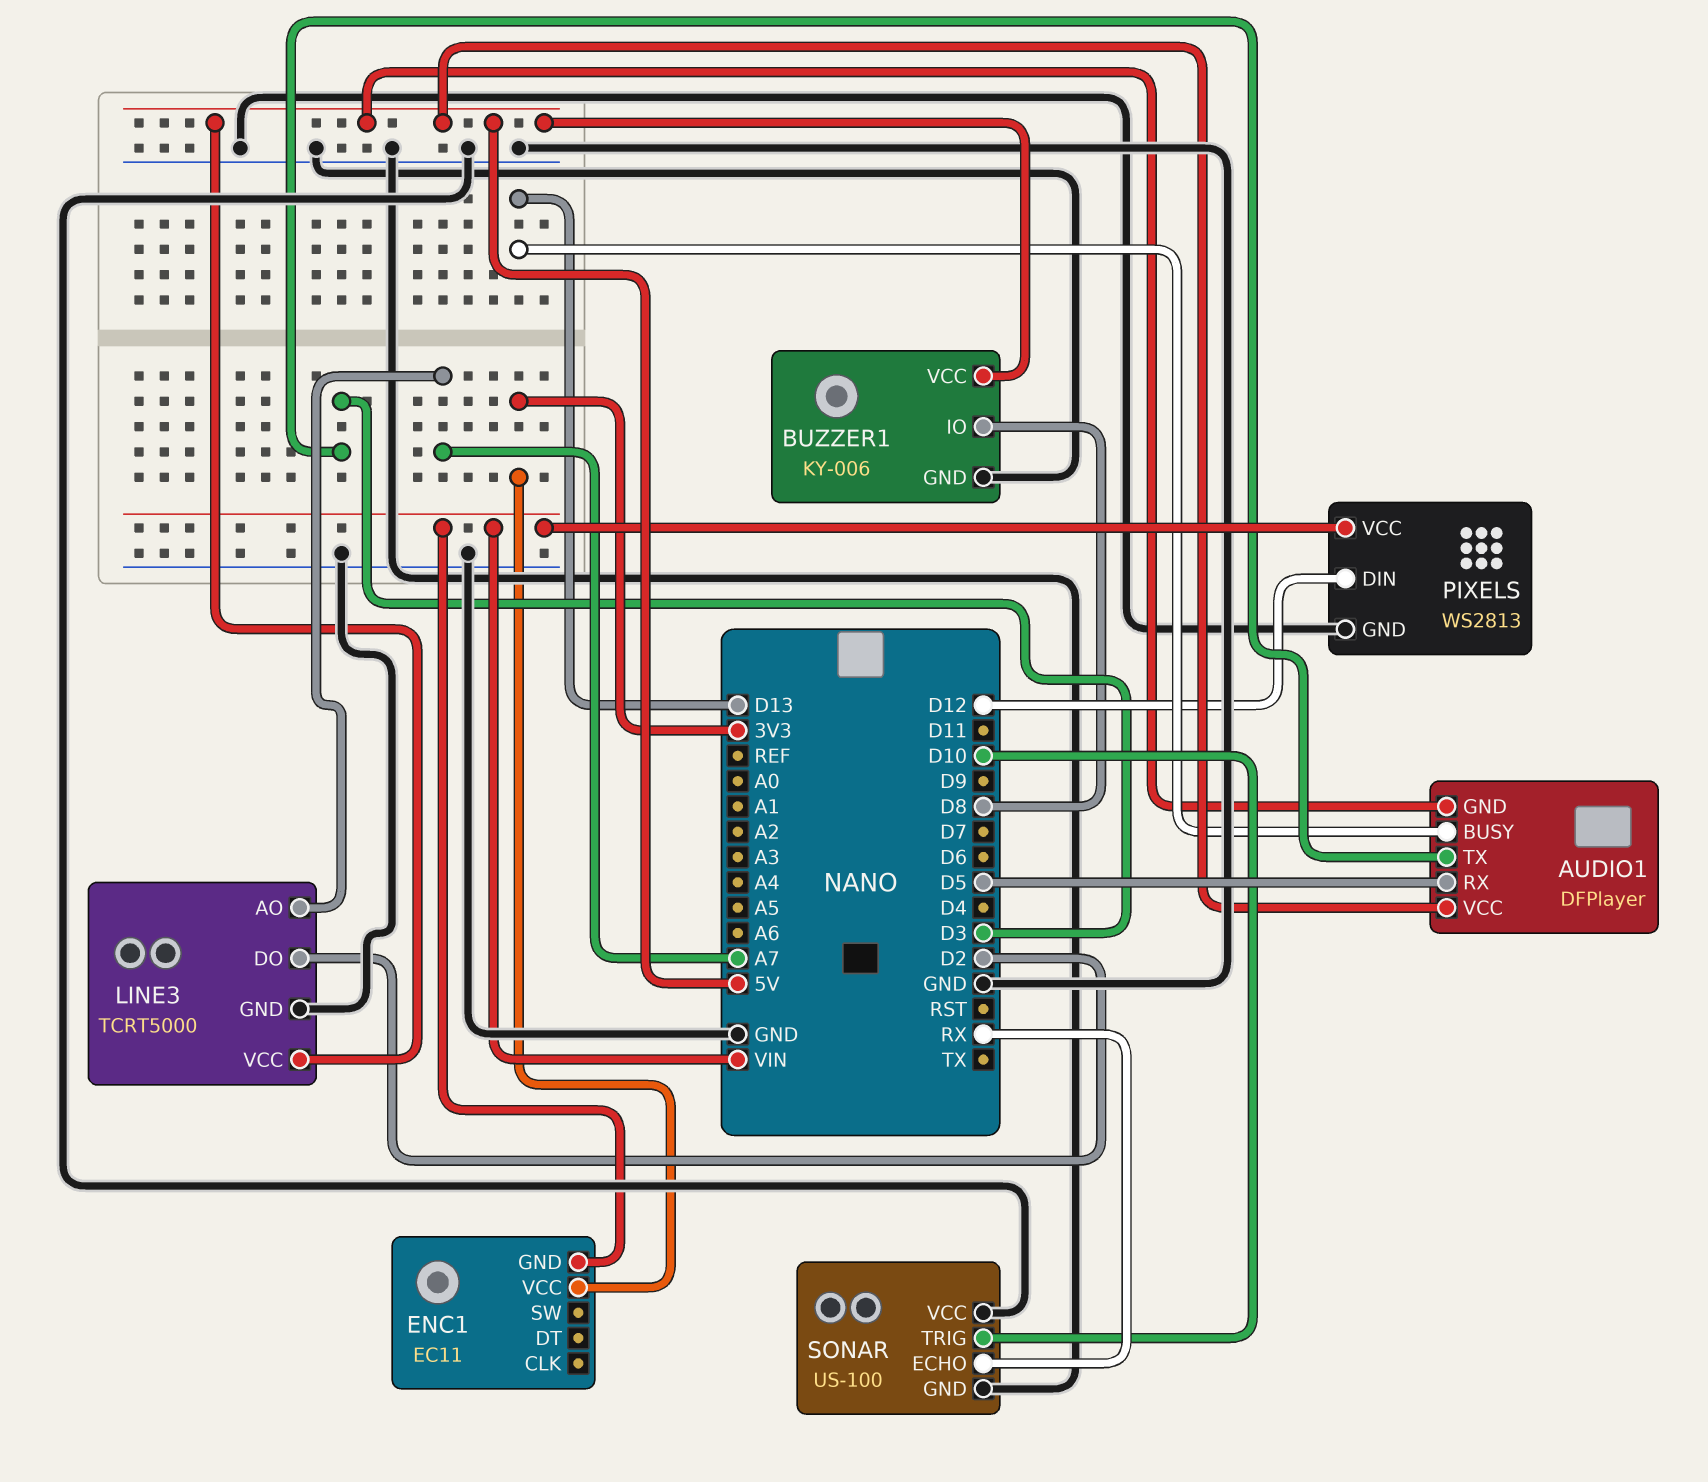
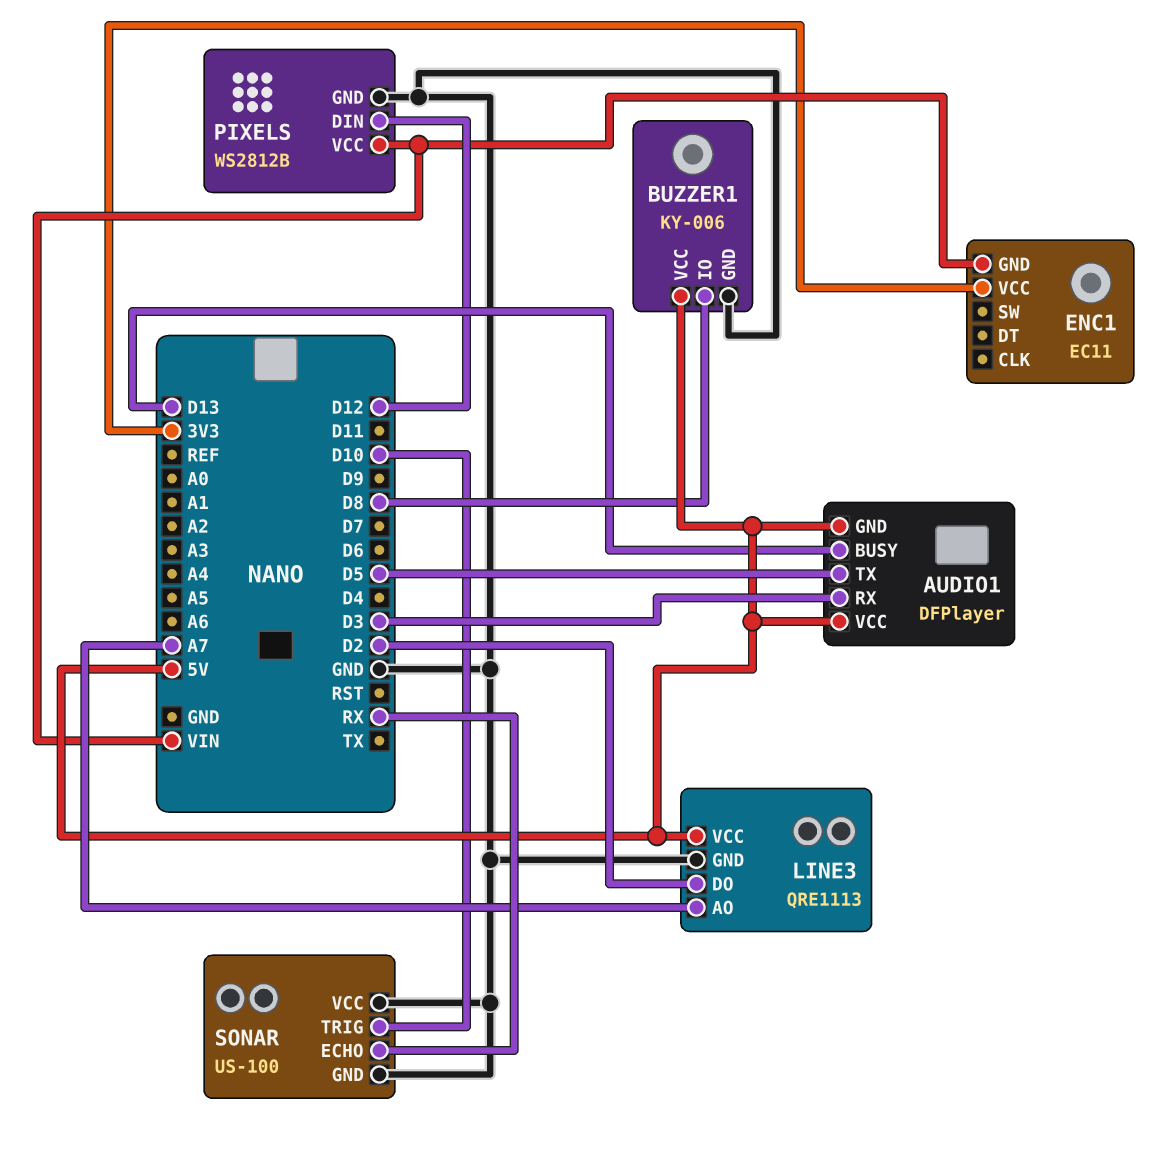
AUDIO1 pin RX: D5 -> D3
AUDIO1 pin TX: D3 -> D5
LINE3: TCRT5000 -> QRE1113
PIXELS: WS2813 -> WS2812B

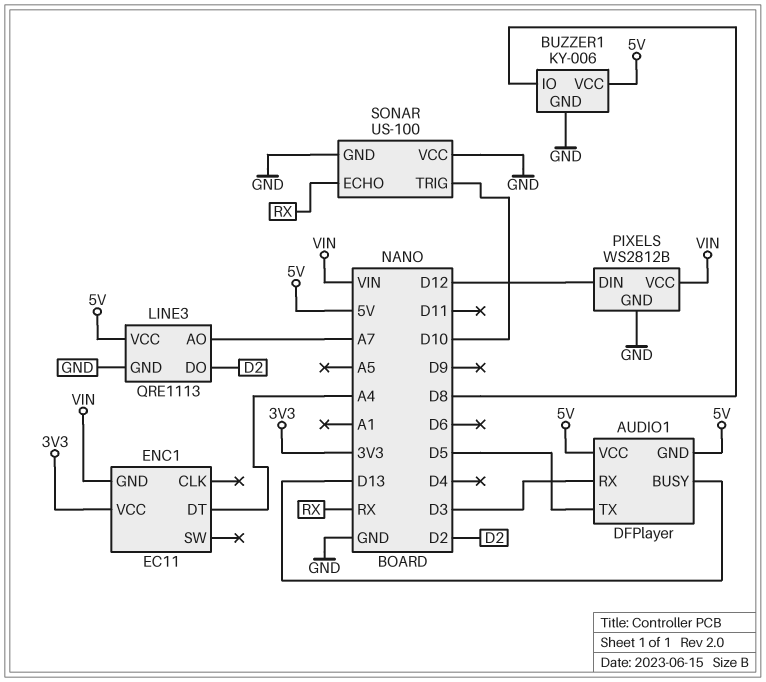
ENC1 pin DT: none -> A4

